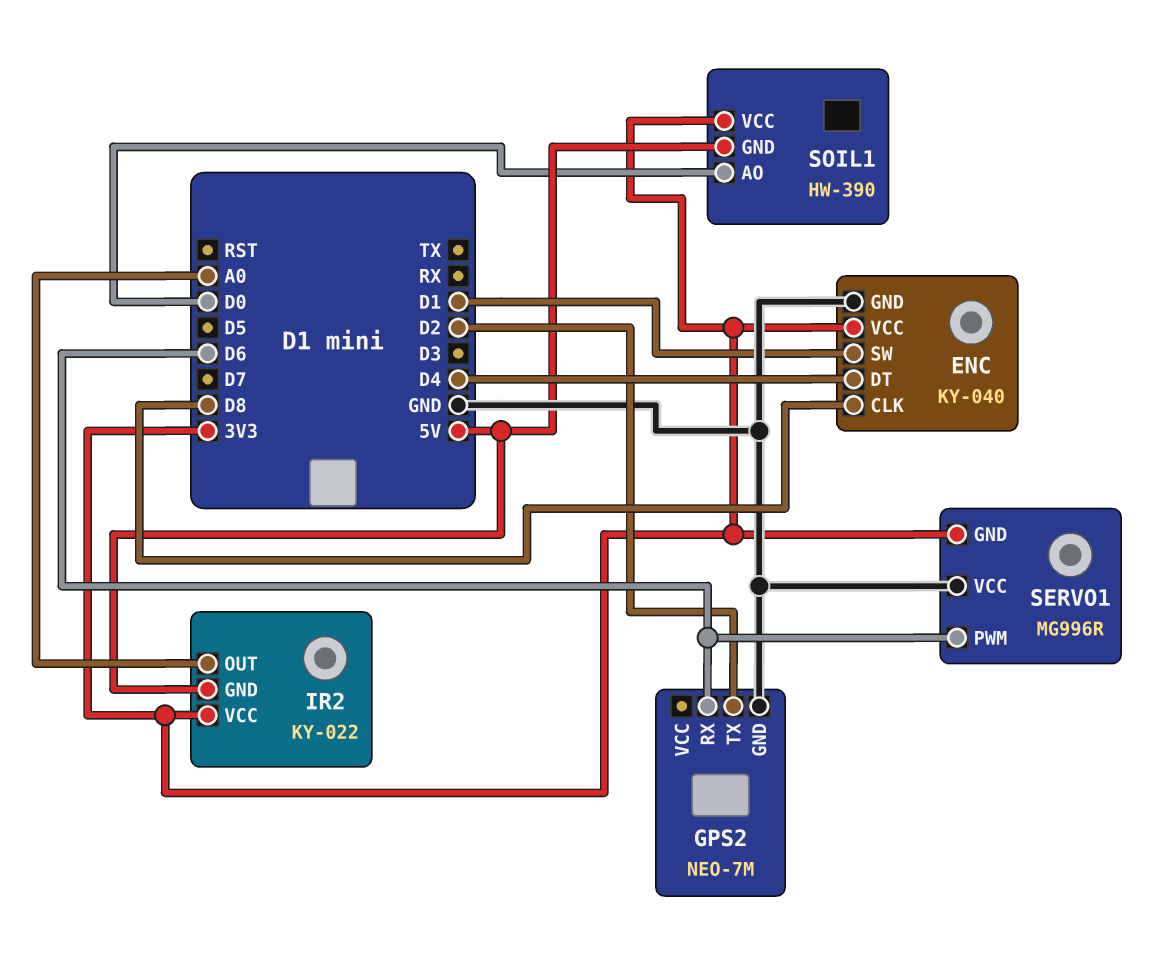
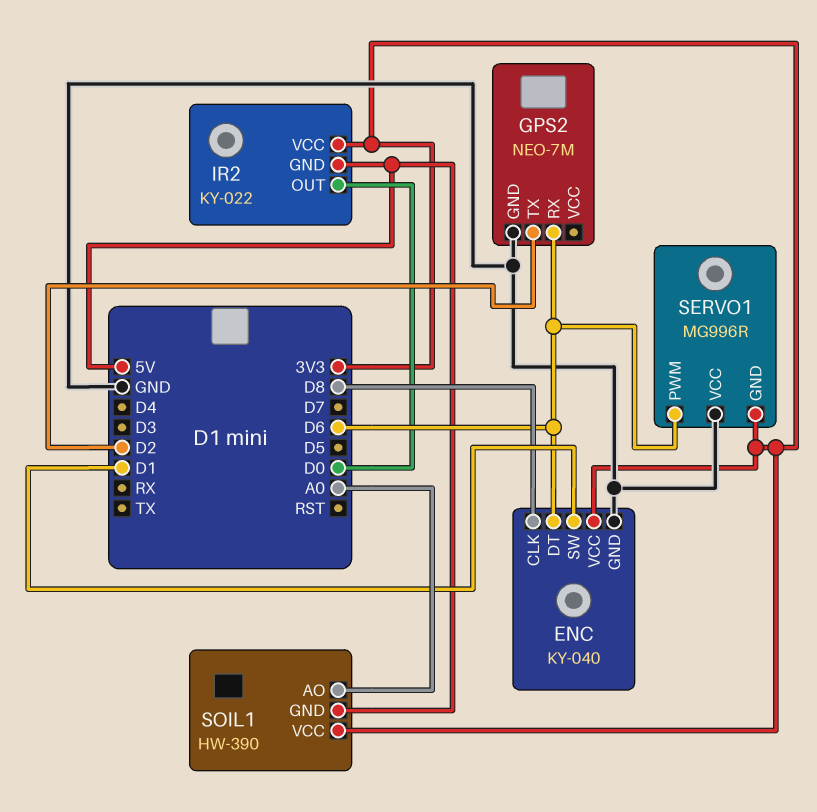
ENC pin DT: D4 -> D6
IR2 pin OUT: A0 -> D0
SOIL1 pin AO: D0 -> A0

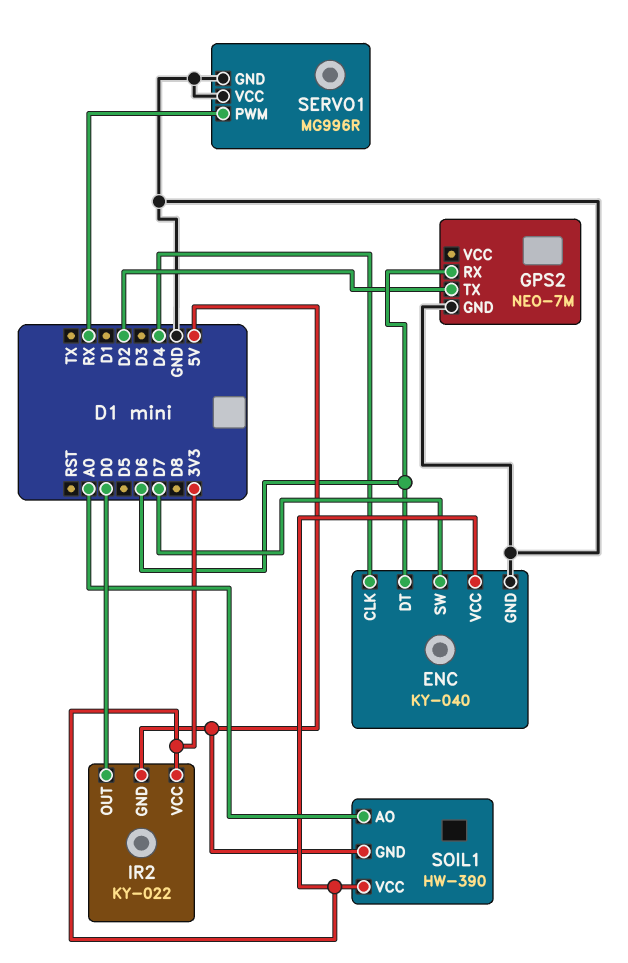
ENC pin CLK: D8 -> D4
ENC pin SW: D1 -> D7
SERVO1 pin GND: 3V3 -> GND
SERVO1 pin PWM: D6 -> RX

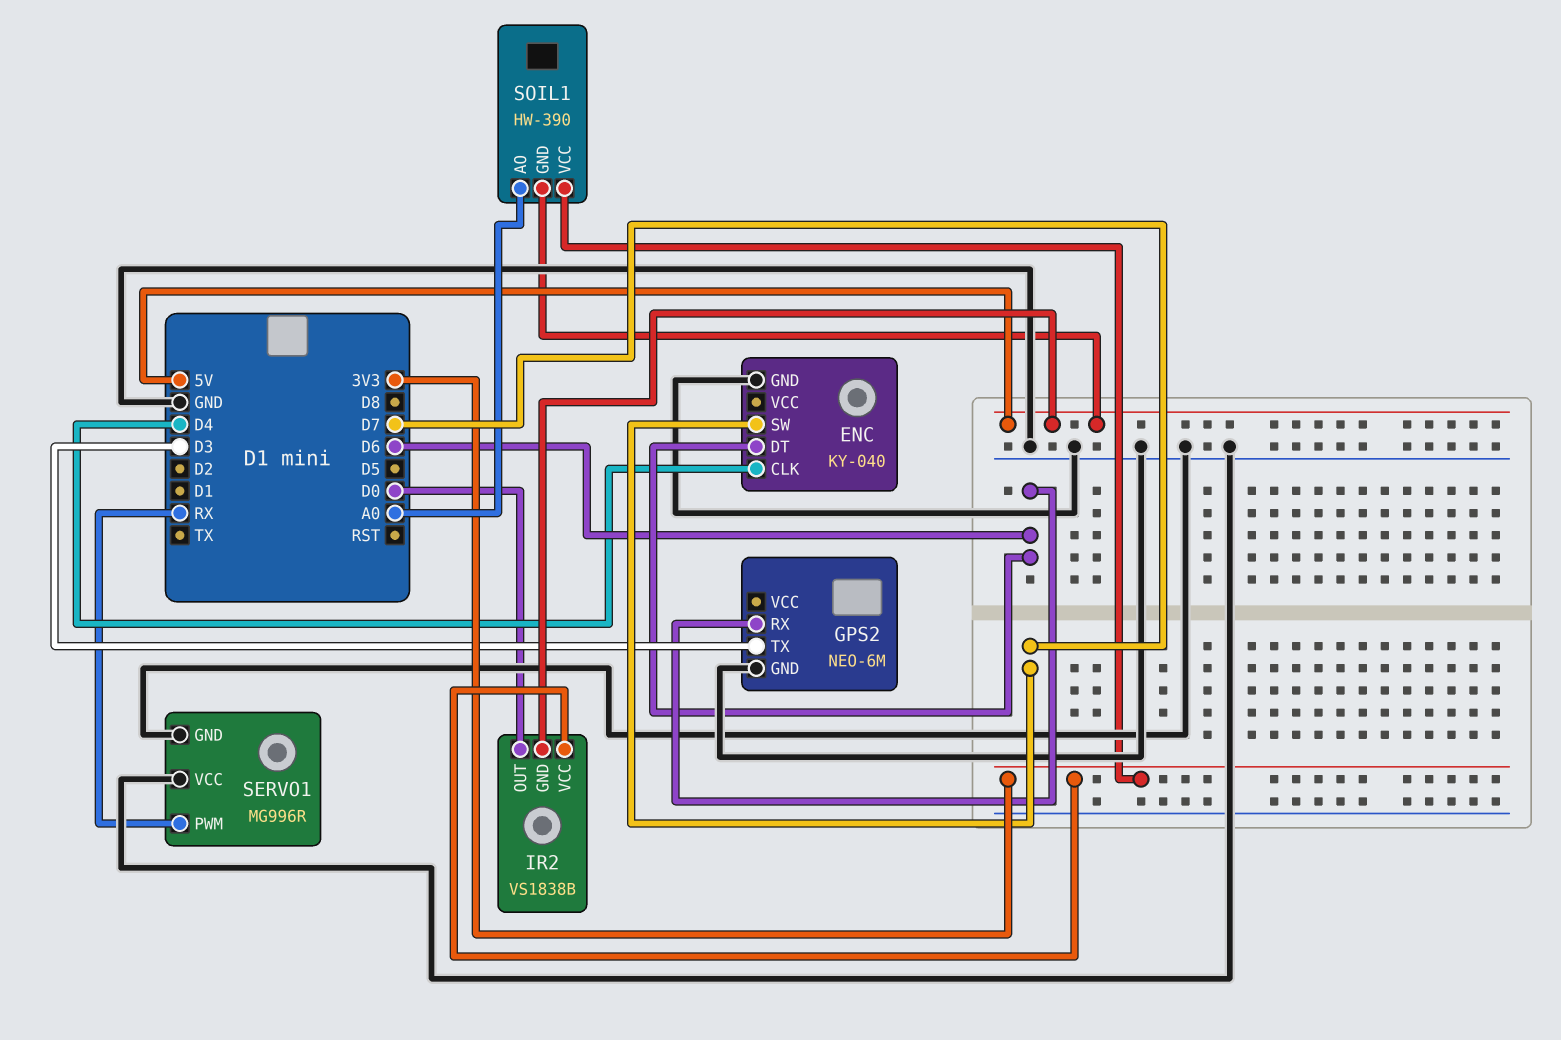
ENC pin VCC: 3V3 -> none
GPS2: NEO-7M -> NEO-6M
GPS2 pin TX: D2 -> D3
IR2: KY-022 -> VS1838B

